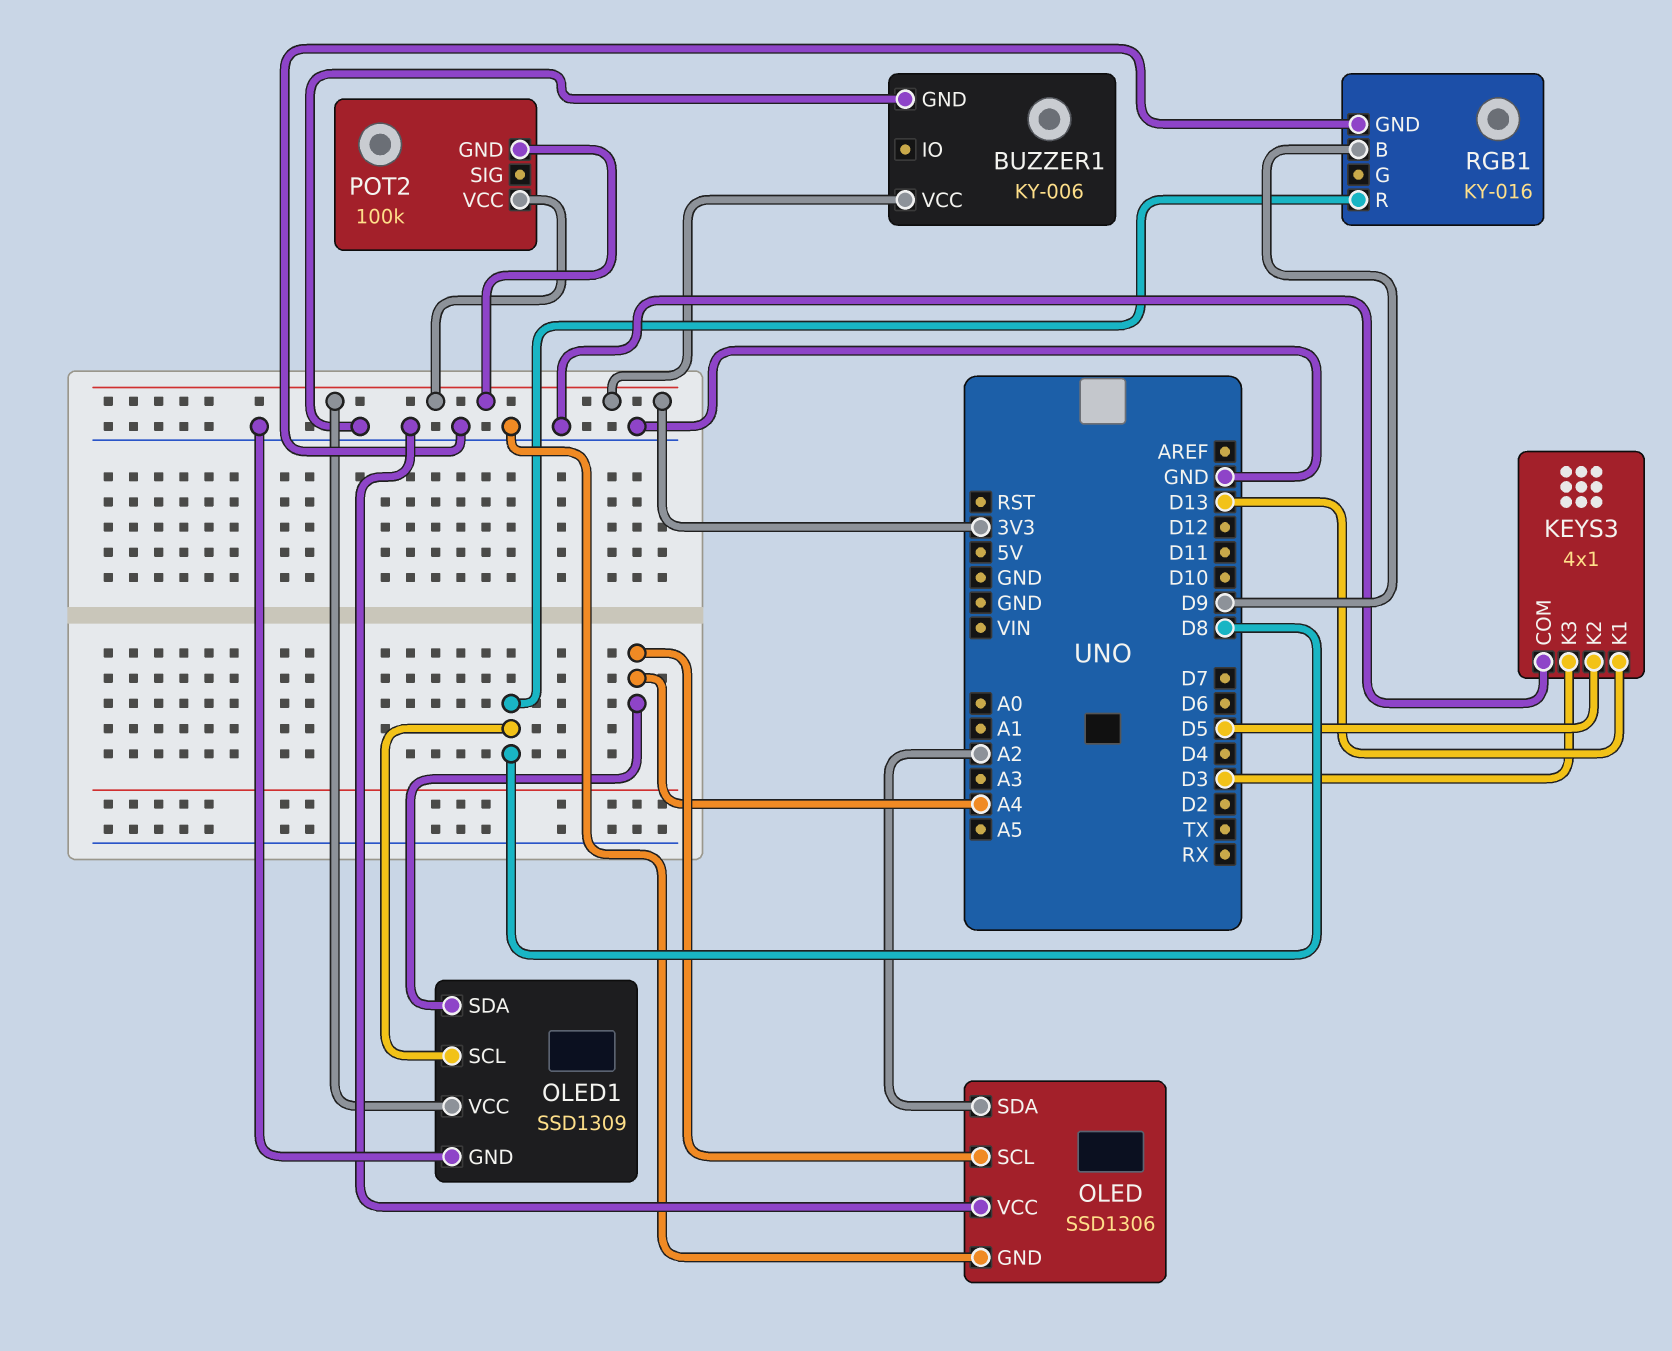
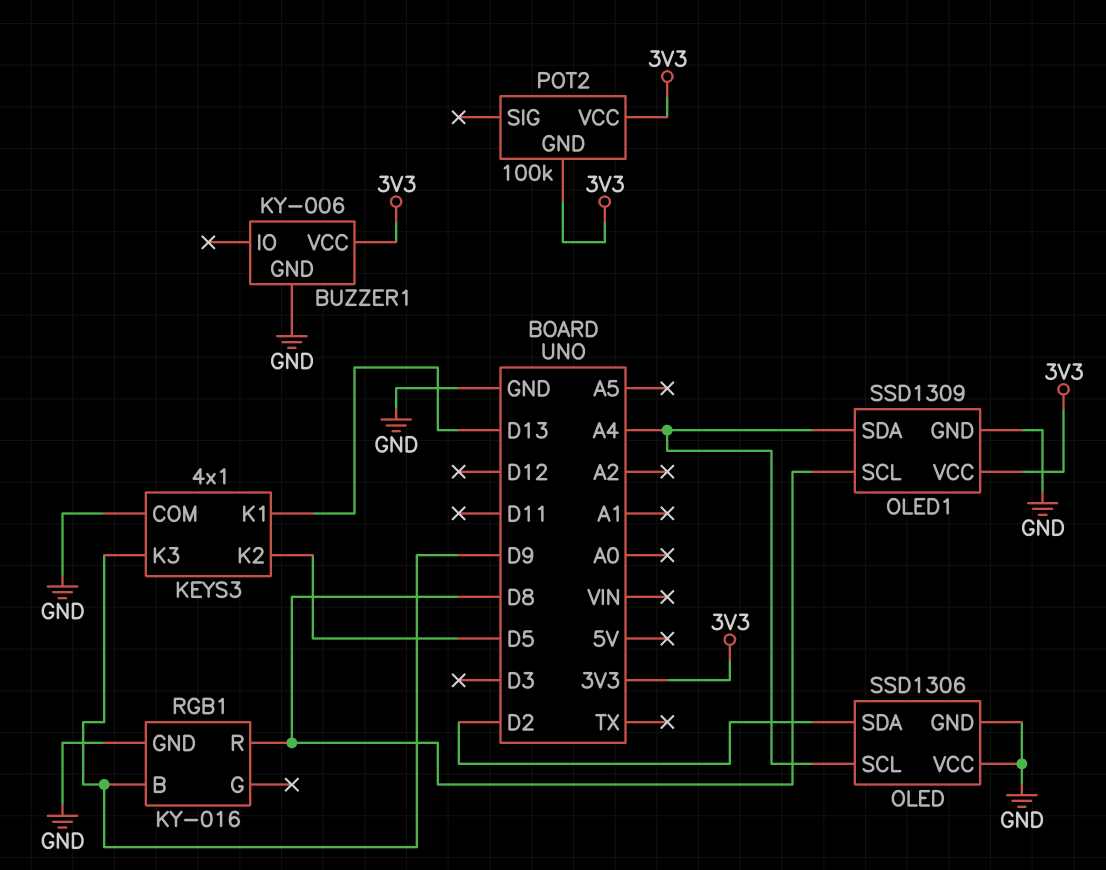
KEYS3 pin K3: D3 -> D9
OLED pin SDA: A2 -> D2

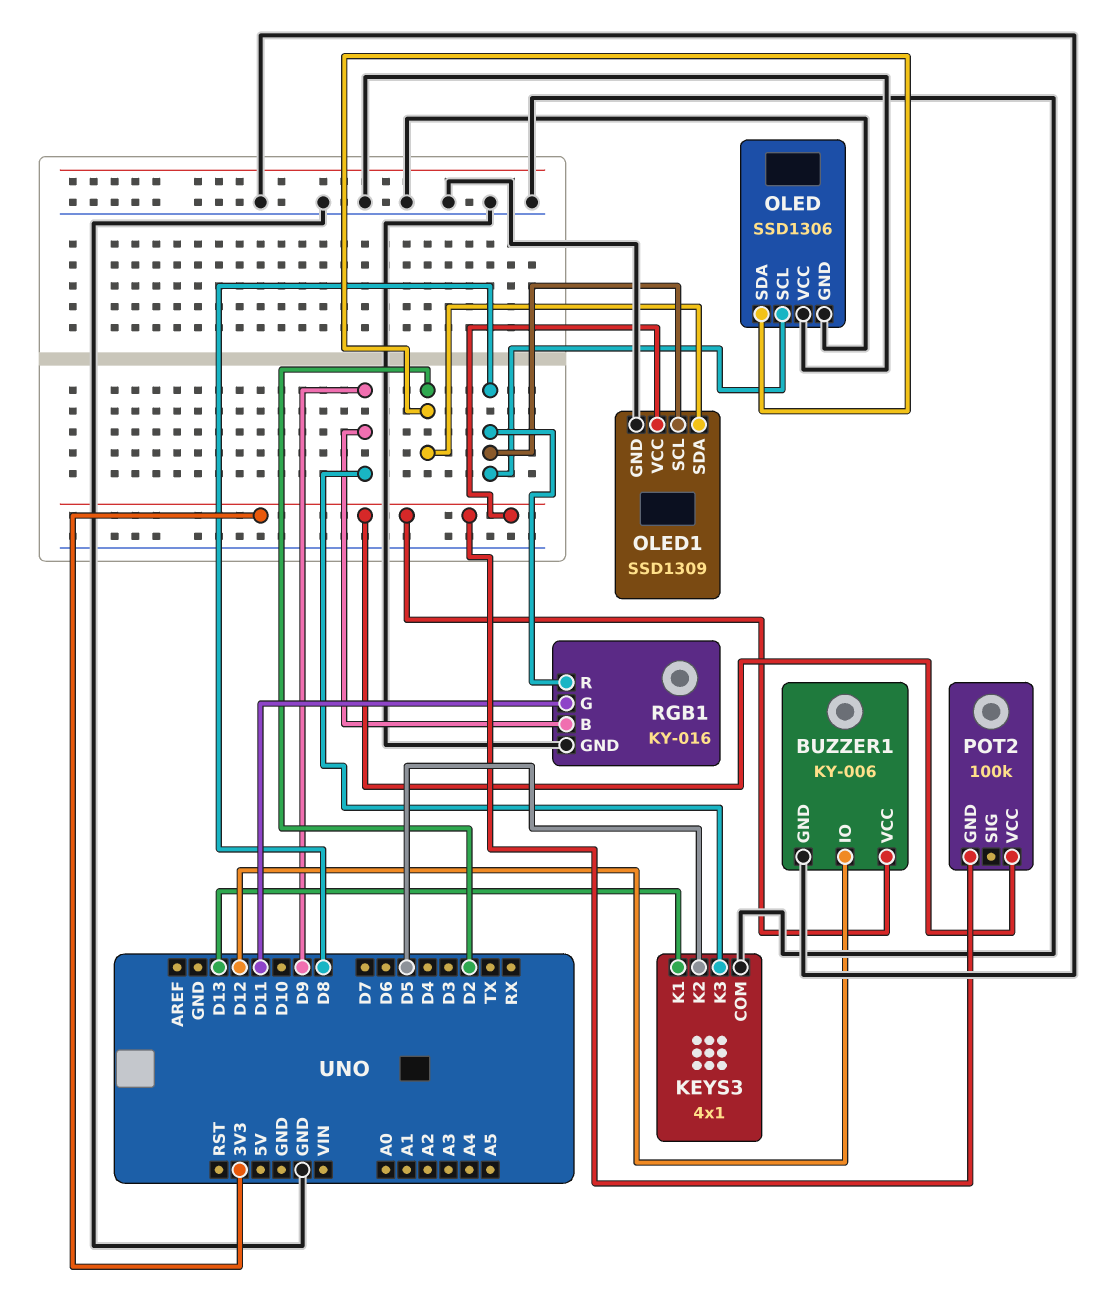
BUZZER1 pin IO: none -> D12
OLED pin SCL: A4 -> D8
OLED1 pin SDA: A4 -> D2
RGB1 pin G: none -> D11

